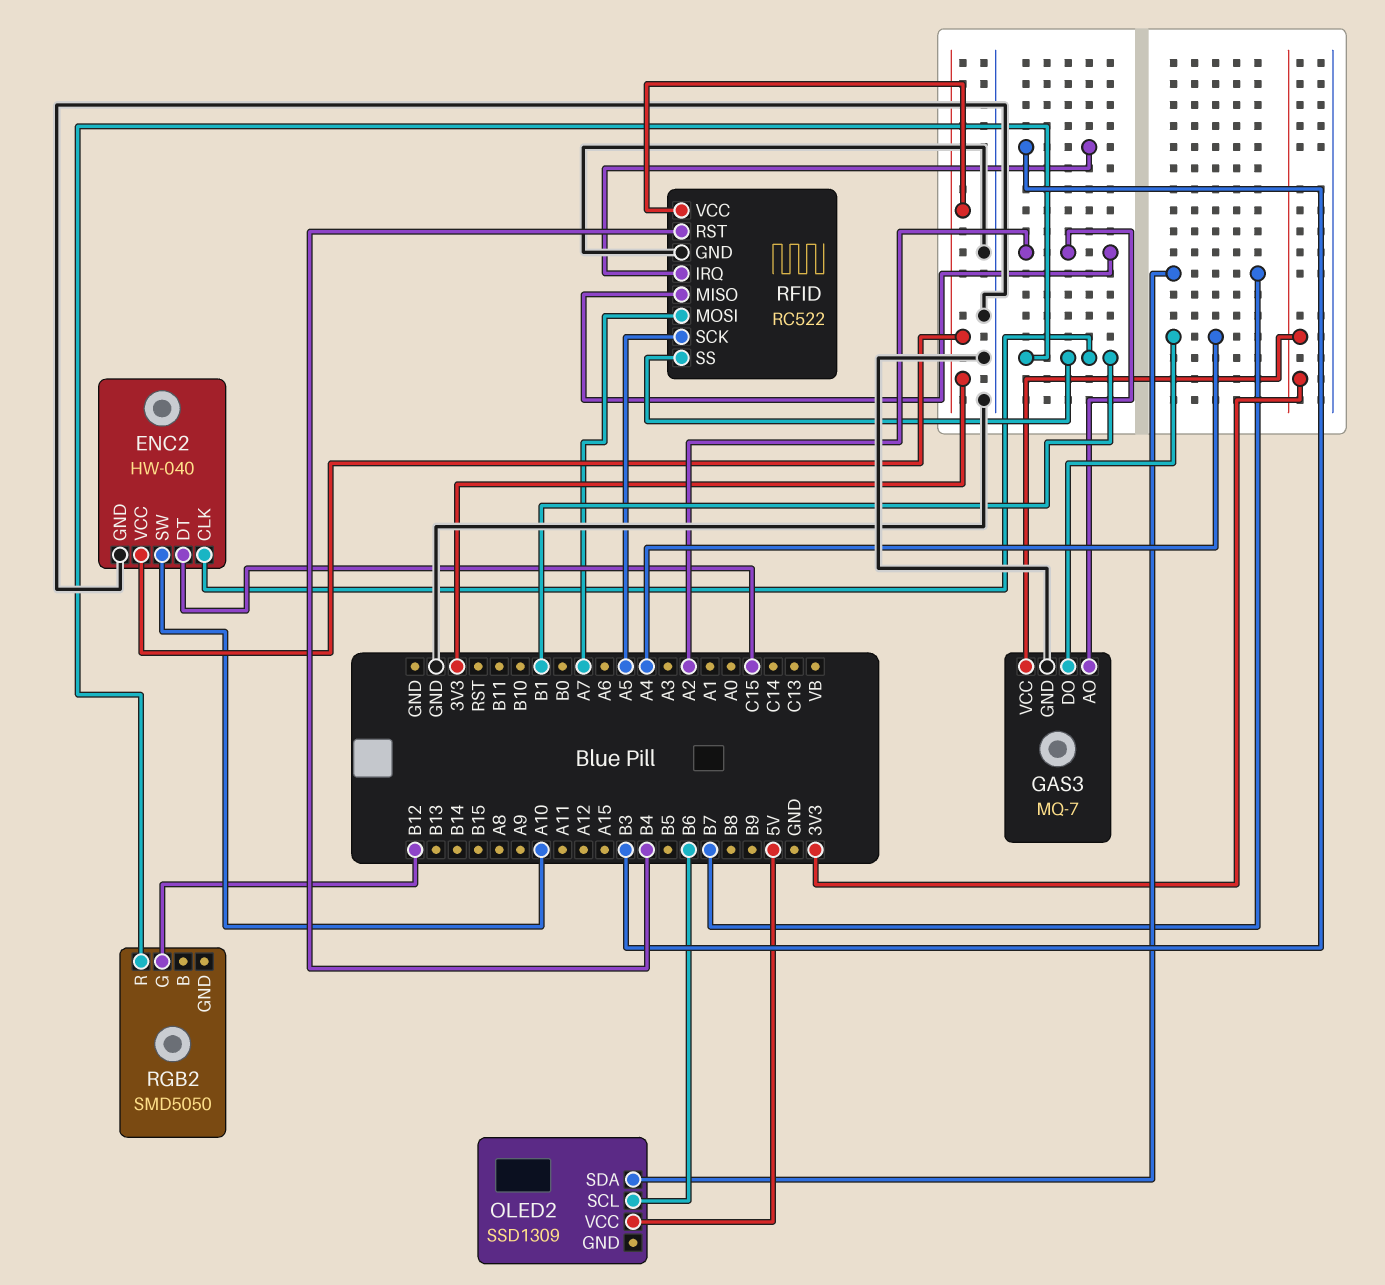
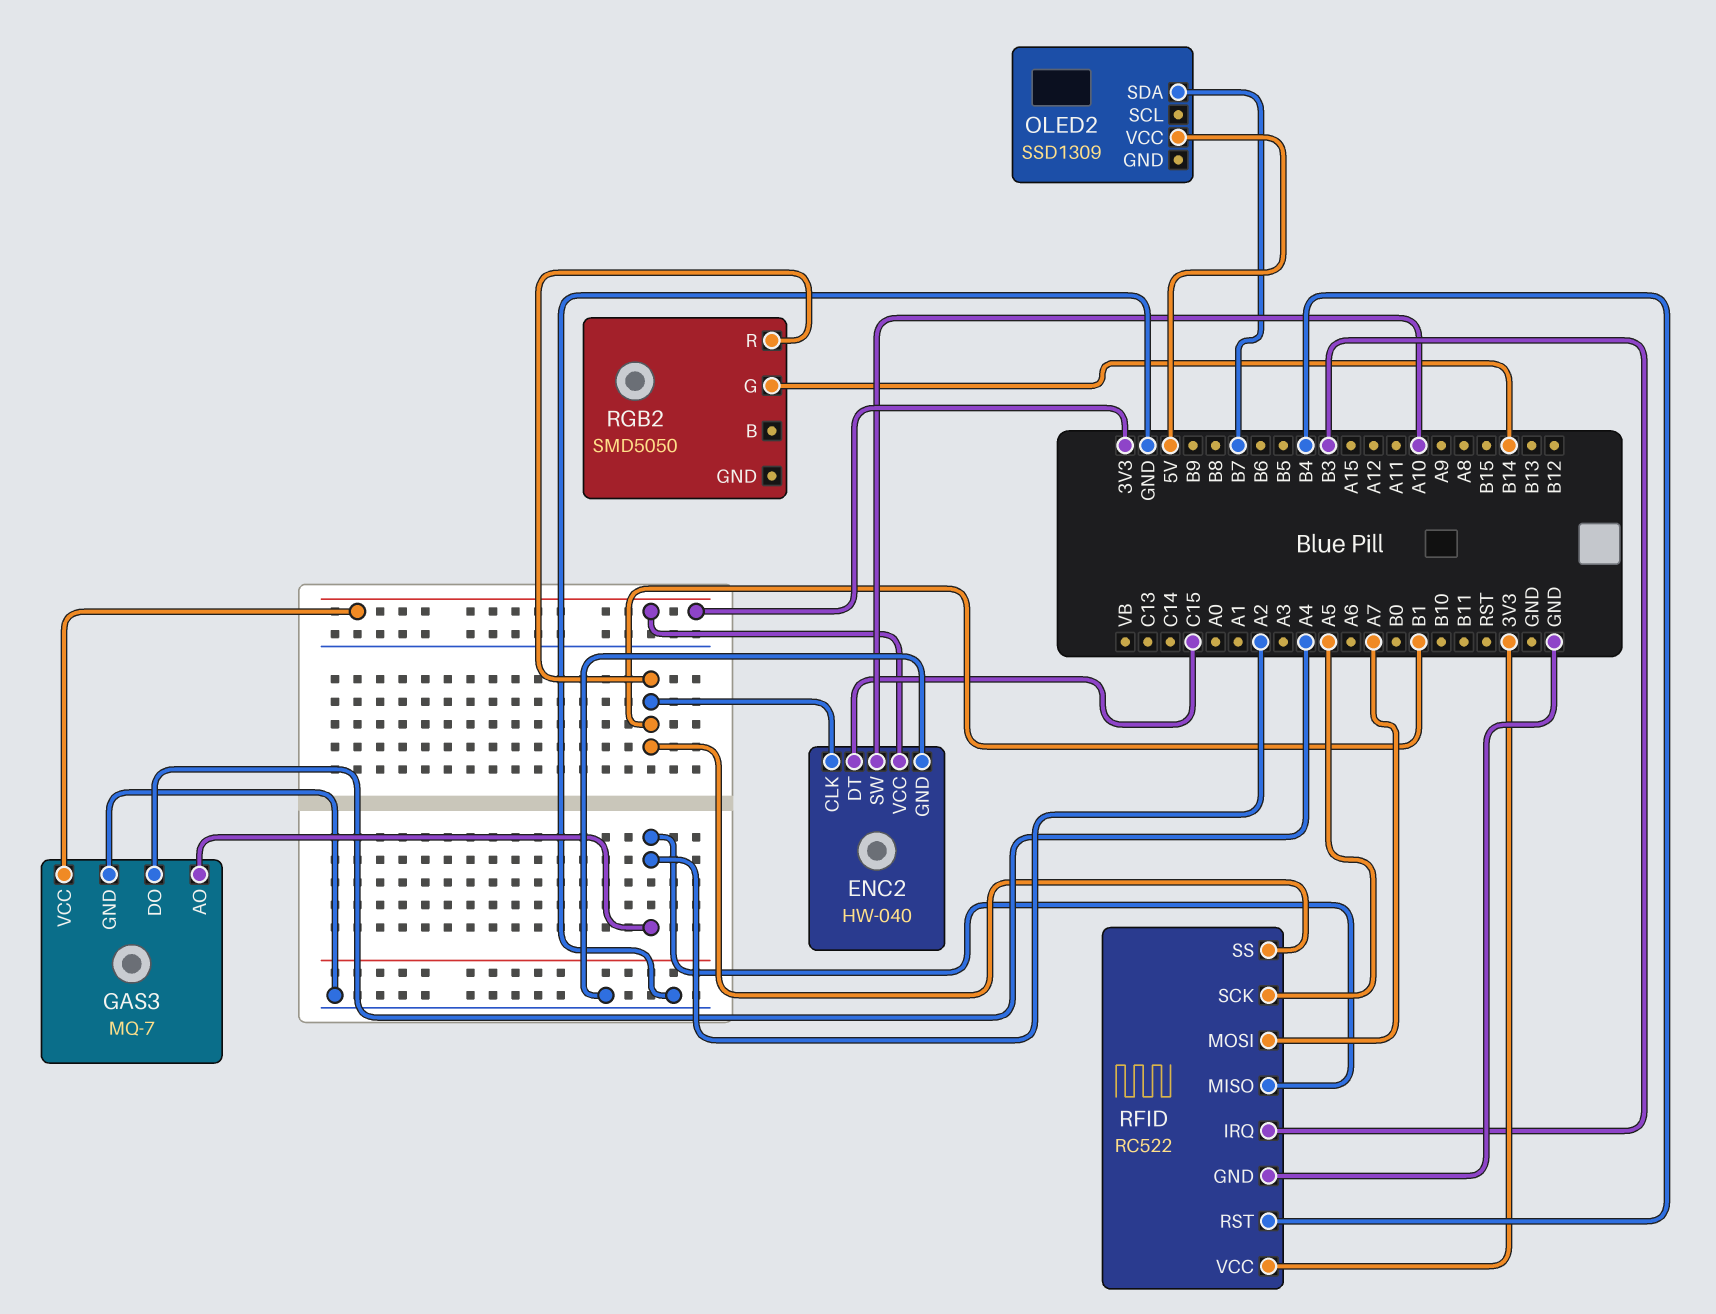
OLED2 pin SCL: B6 -> none
RGB2 pin G: B12 -> B14

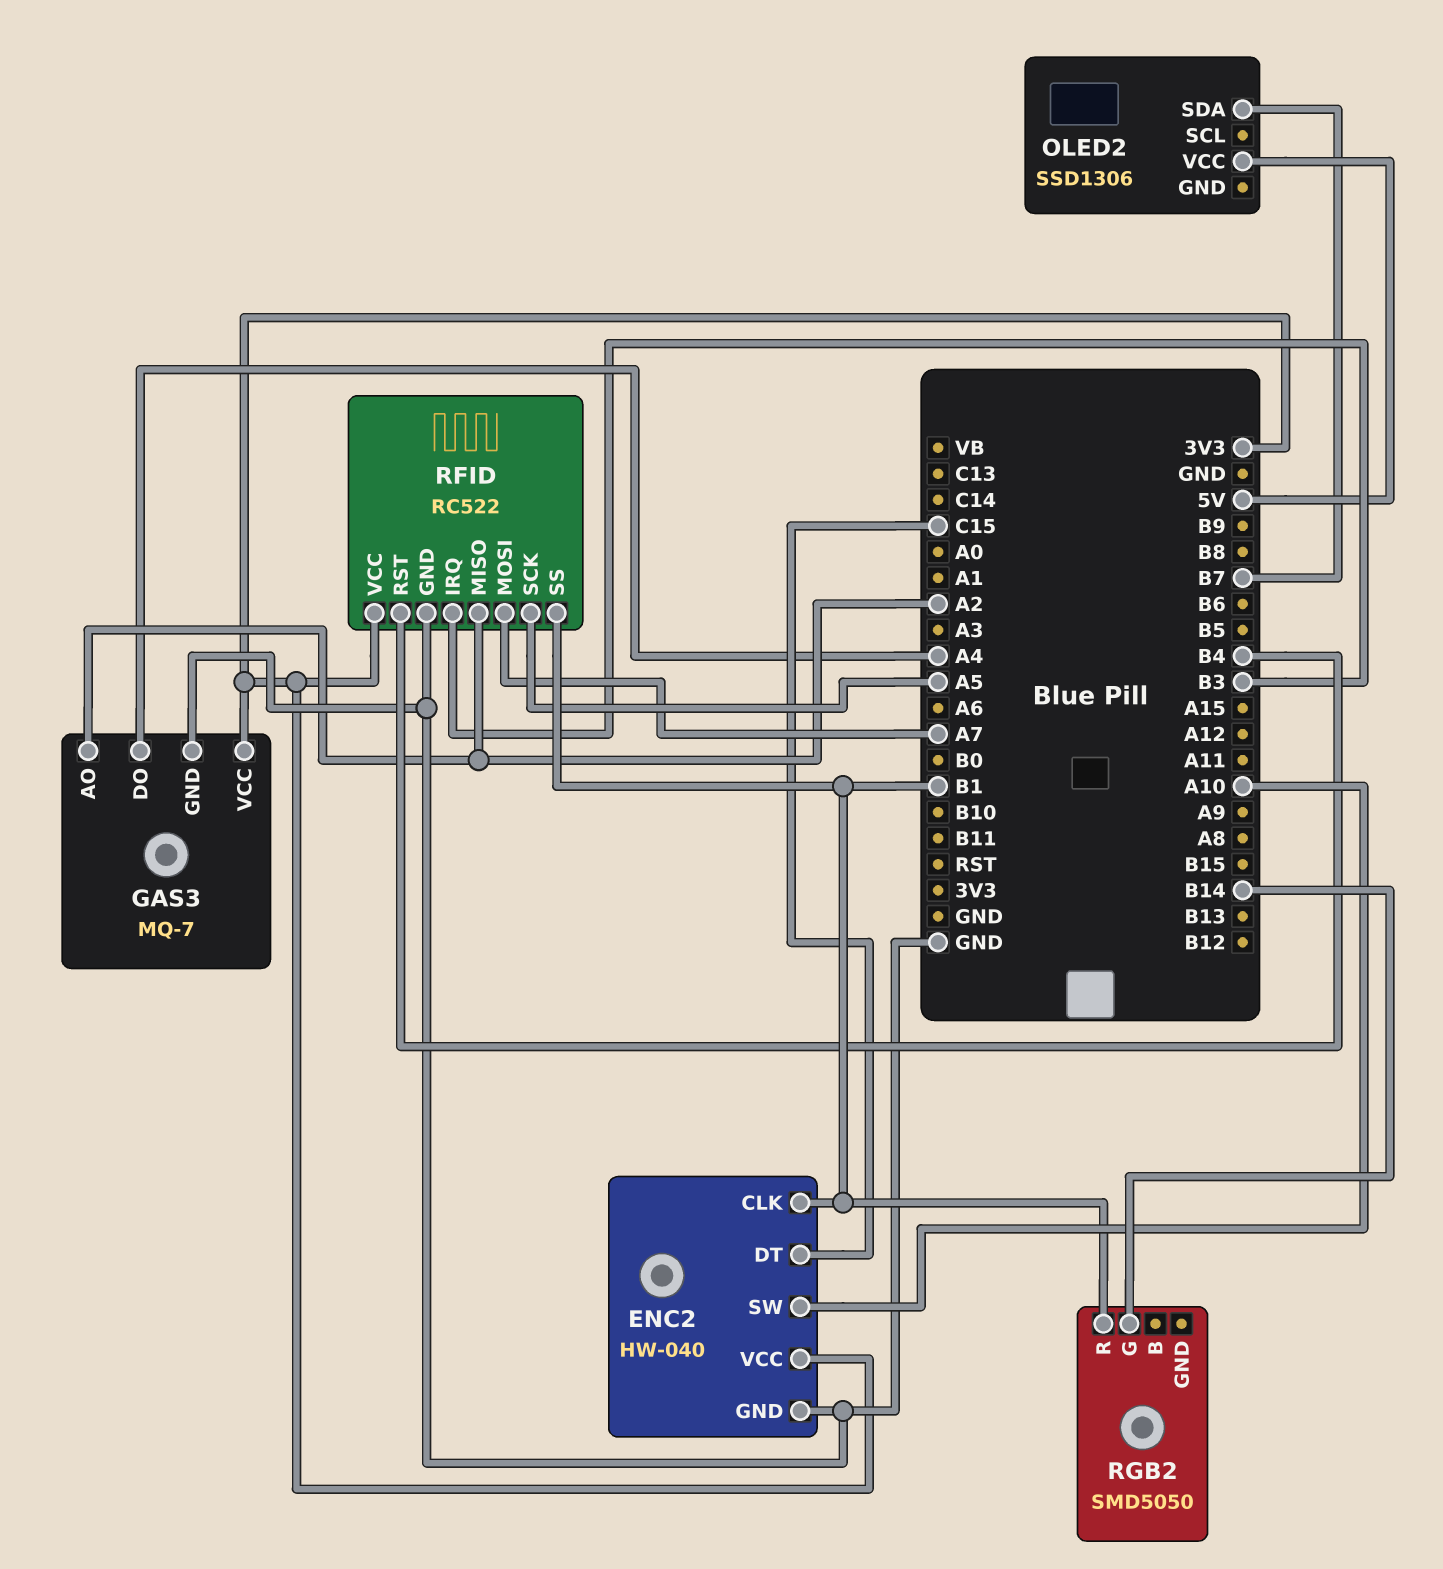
OLED2: SSD1309 -> SSD1306

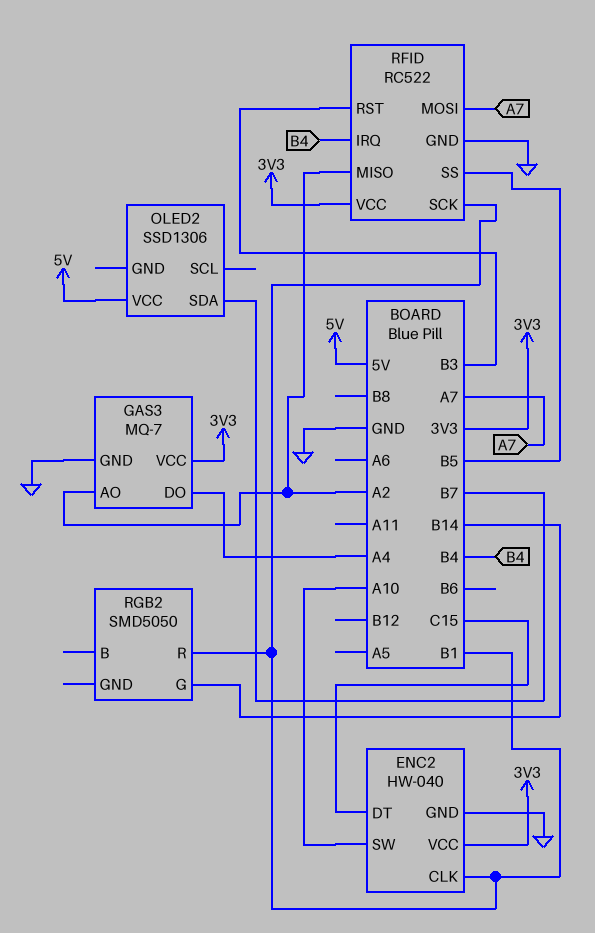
RFID pin IRQ: B3 -> B4
RFID pin RST: B4 -> B3
RFID pin SCK: A5 -> B1
RFID pin SS: B1 -> B5

